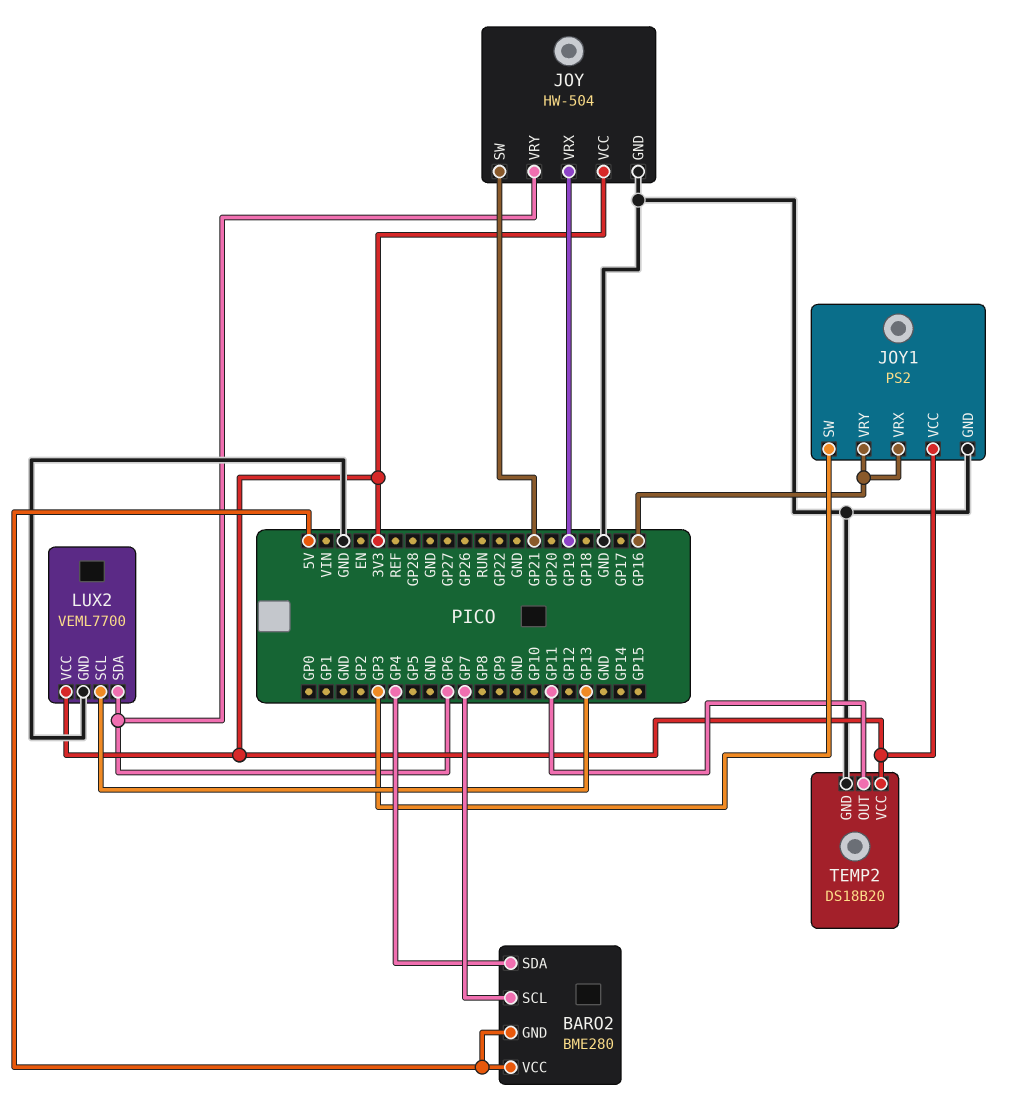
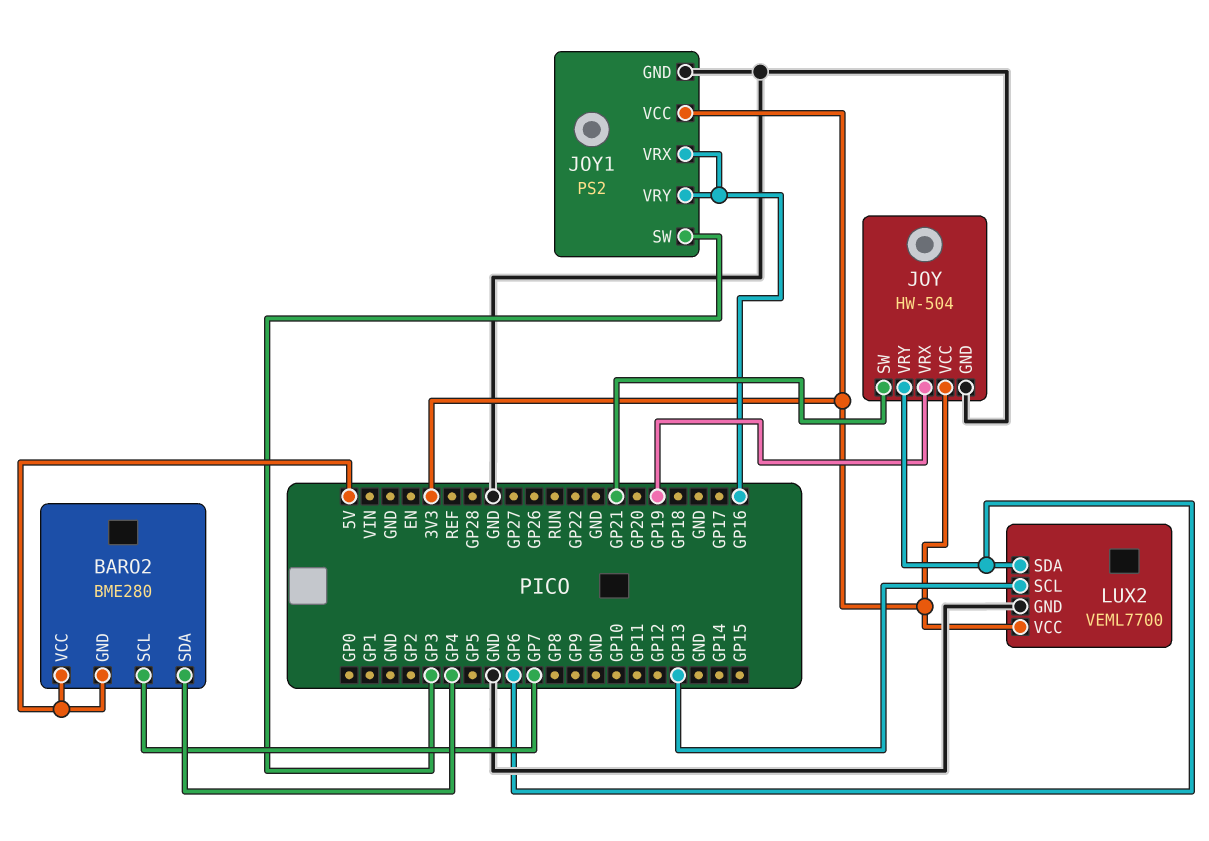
TEMP2: DS18B20 -> none
TEMP2 pin GND: GND -> none
TEMP2 pin OUT: GP11 -> none
TEMP2 pin VCC: 3V3 -> none

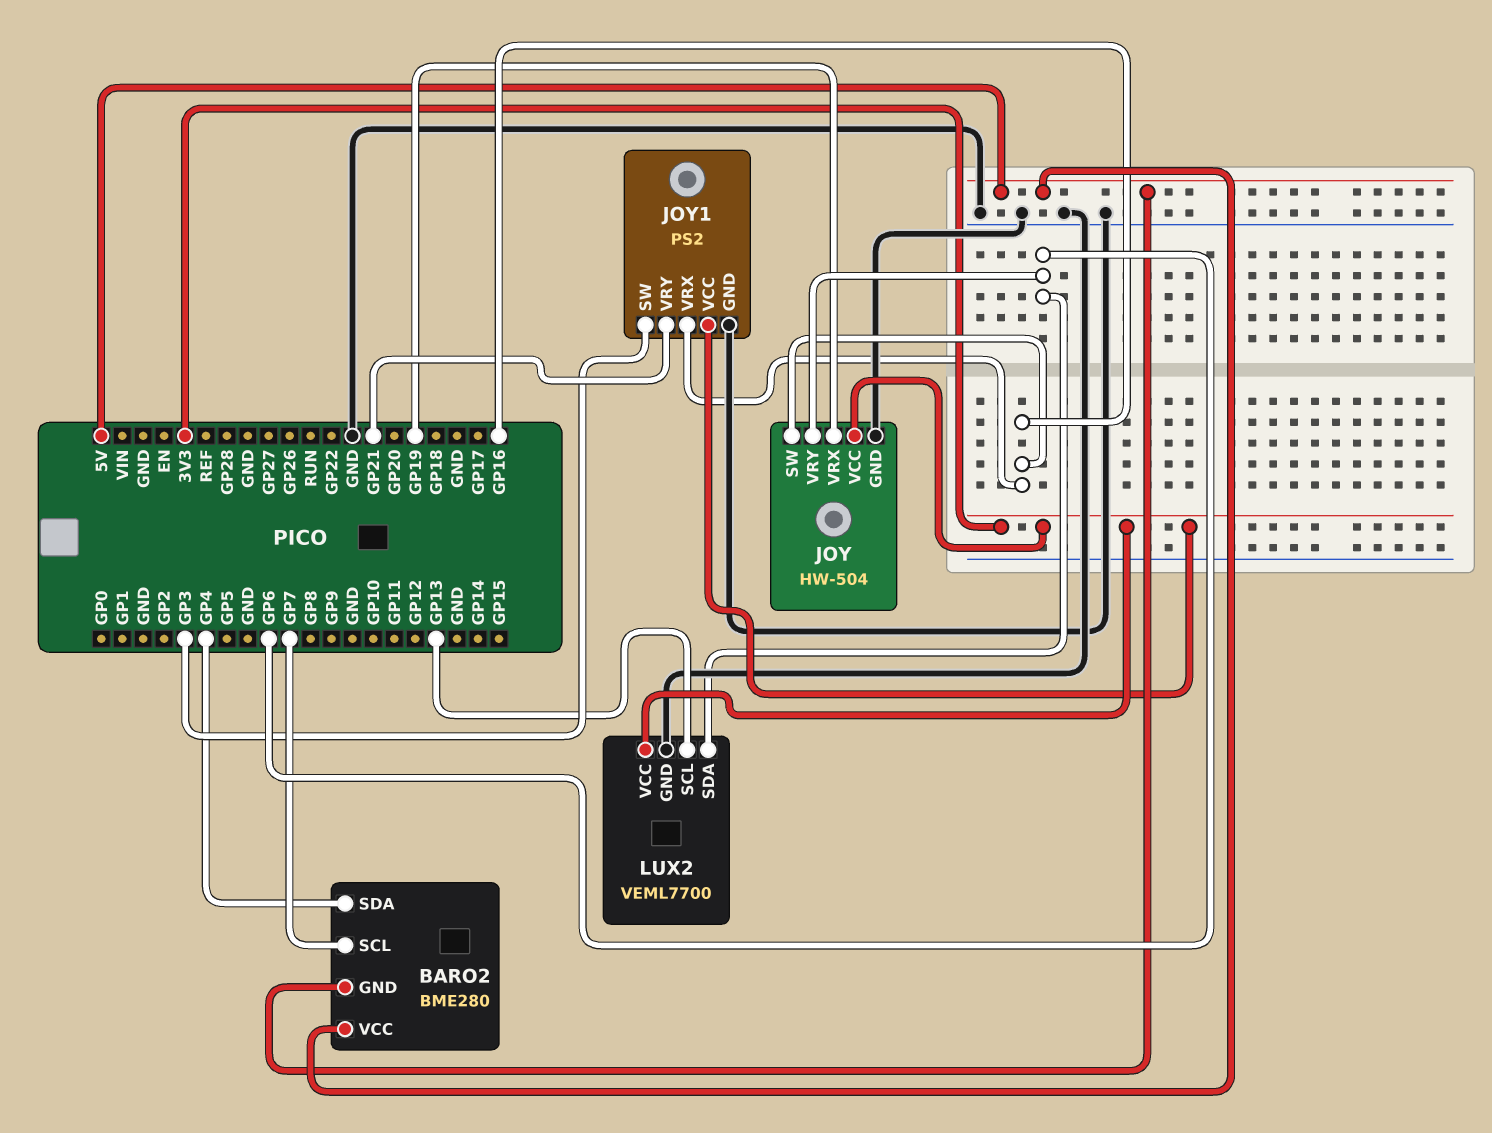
JOY pin SW: GP21 -> GP16
JOY1 pin VRY: GP16 -> GP21

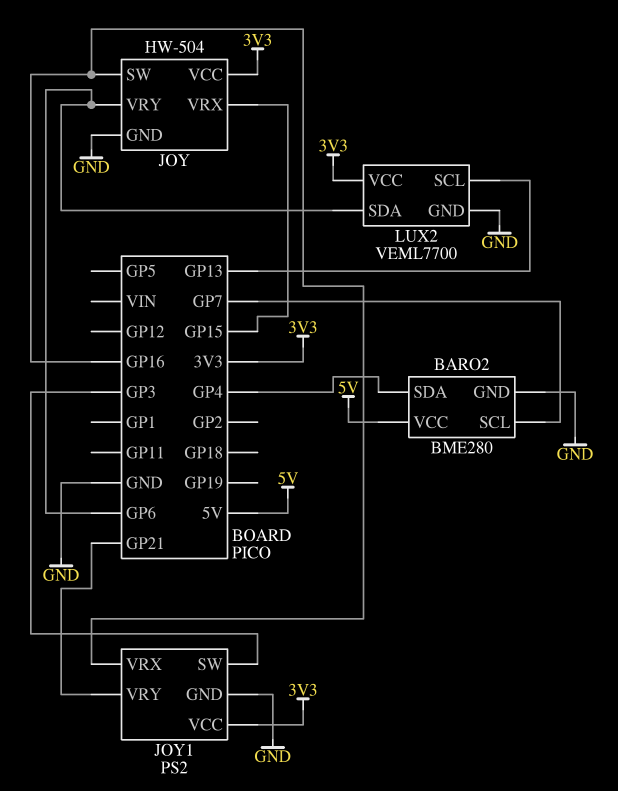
BARO2 pin GND: 5V -> GND
JOY pin VRX: GP19 -> GP15

